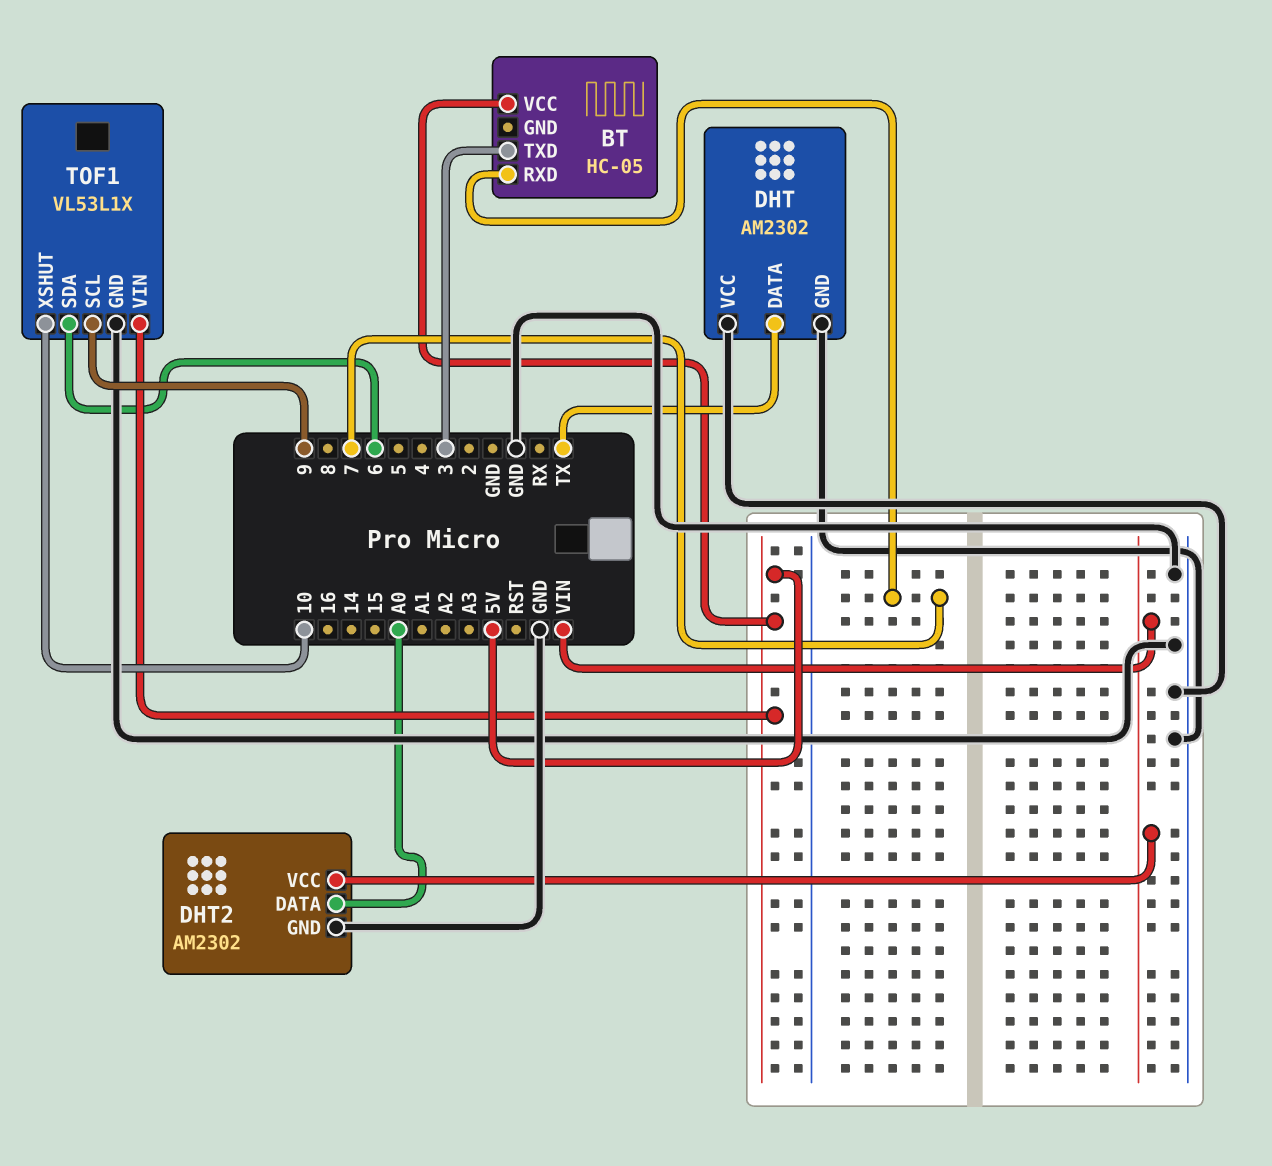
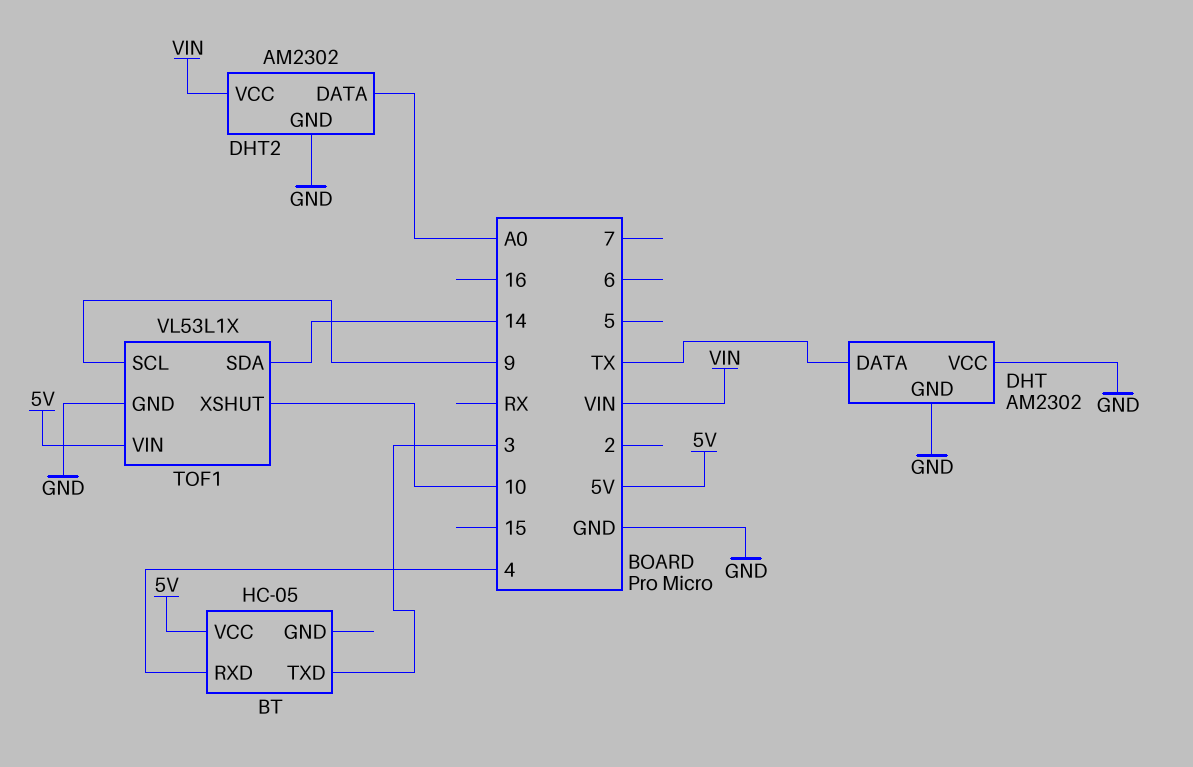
BT pin RXD: 7 -> 4
TOF1 pin SDA: 6 -> 14

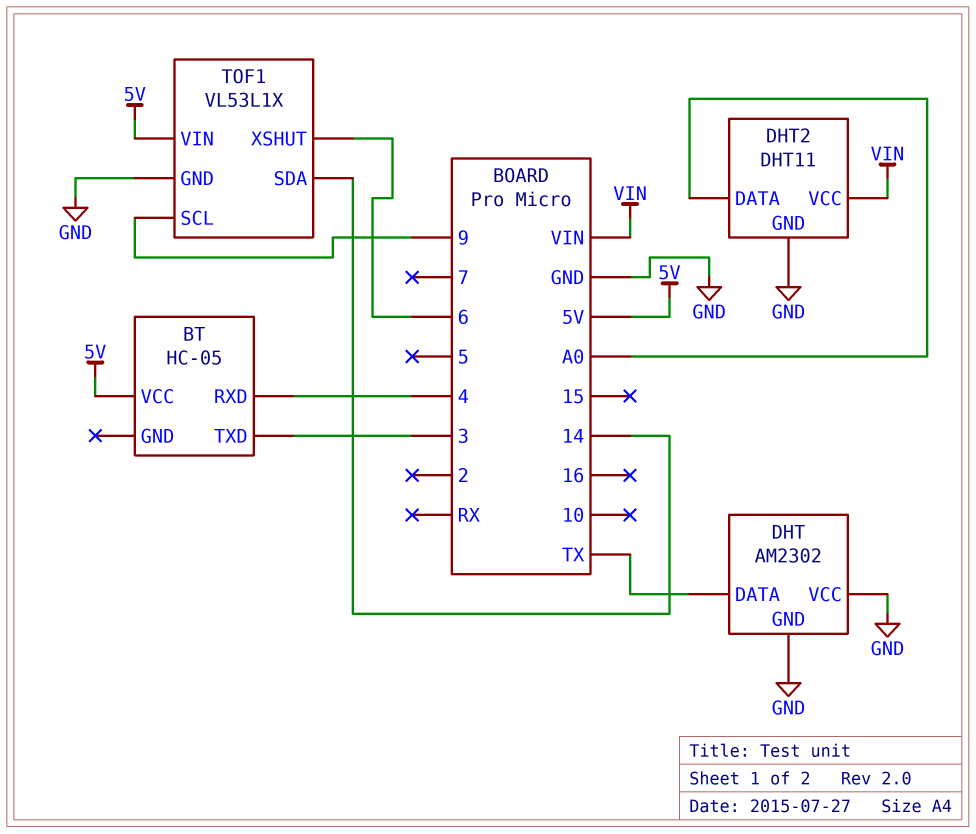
DHT2: AM2302 -> DHT11
TOF1 pin XSHUT: 10 -> 6

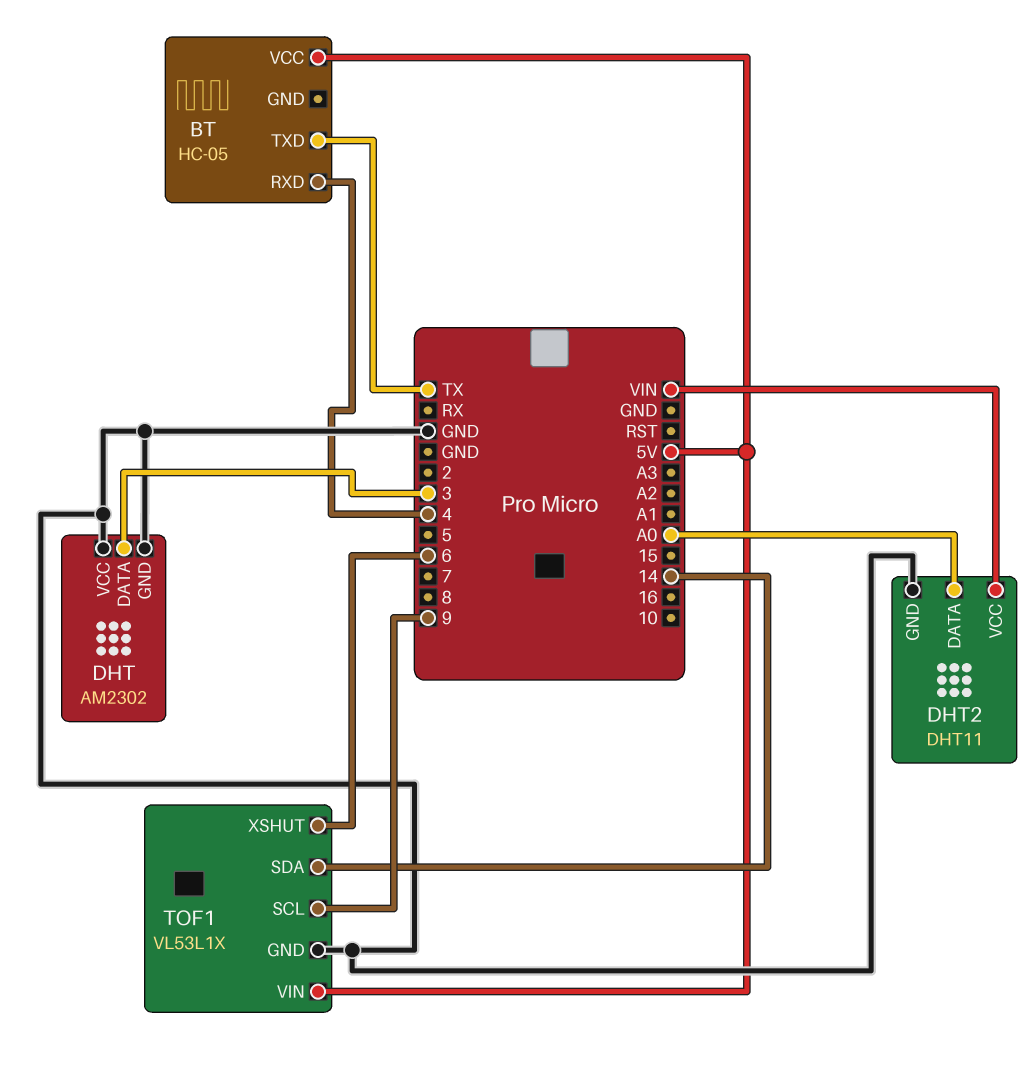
BT pin TXD: 3 -> TX
DHT pin DATA: TX -> 3

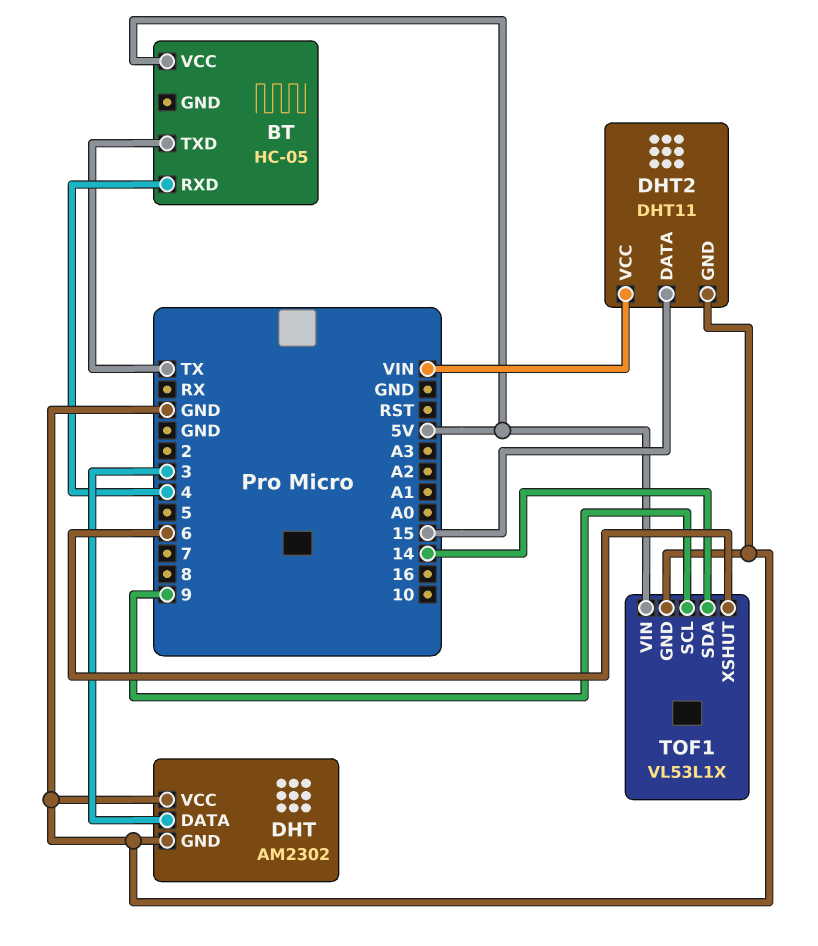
DHT2 pin DATA: A0 -> 15

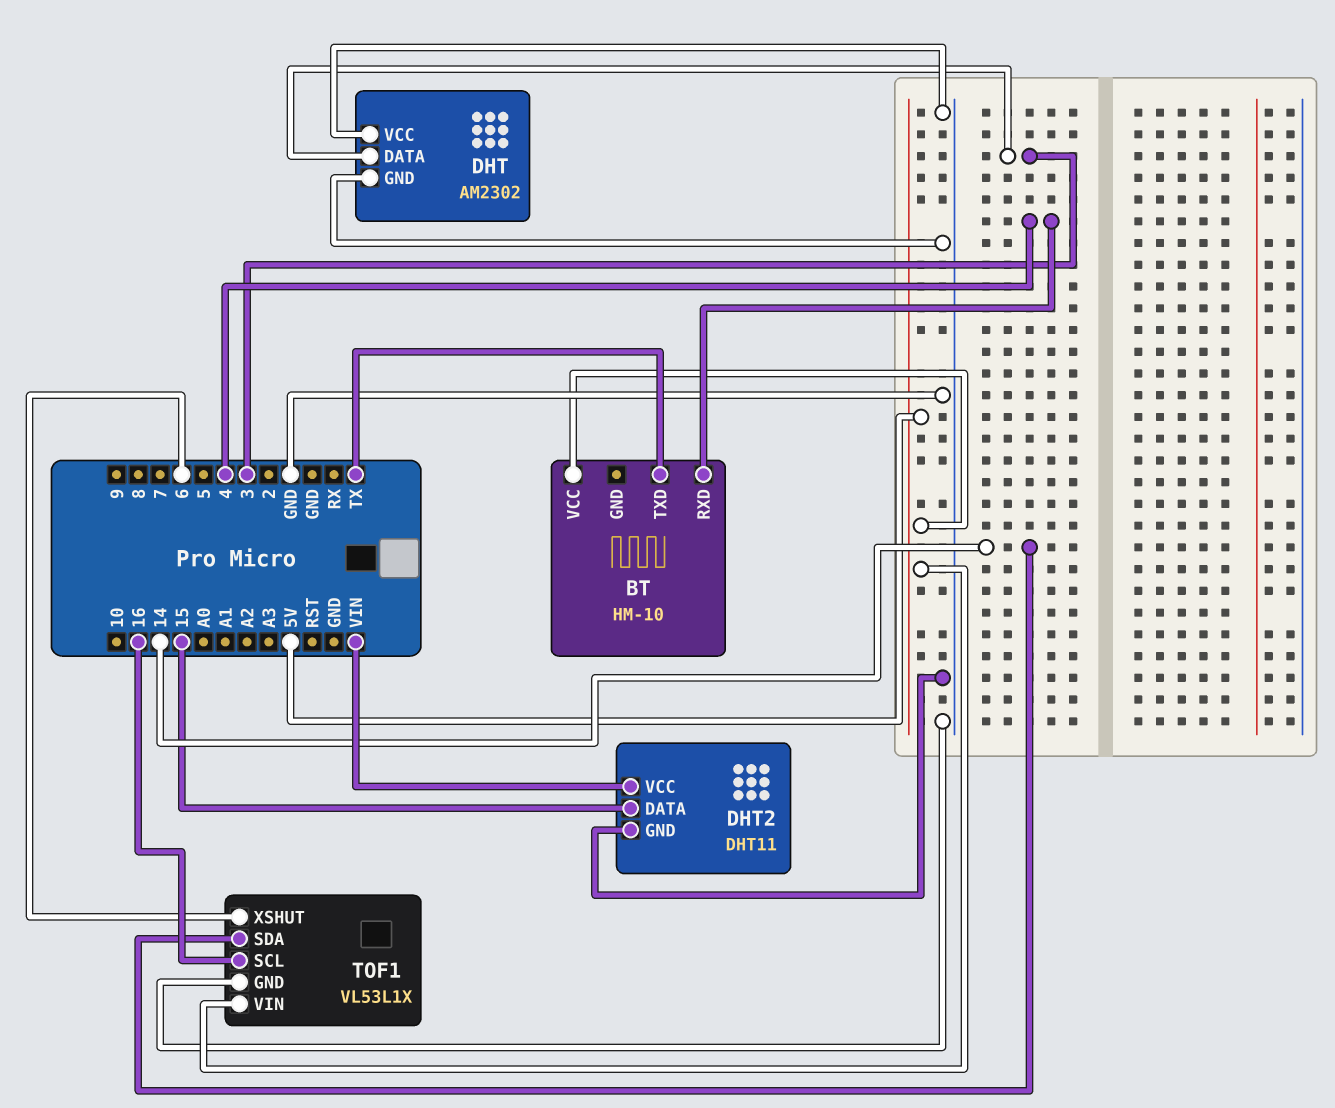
BT: HC-05 -> HM-10
TOF1 pin SCL: 9 -> 16

